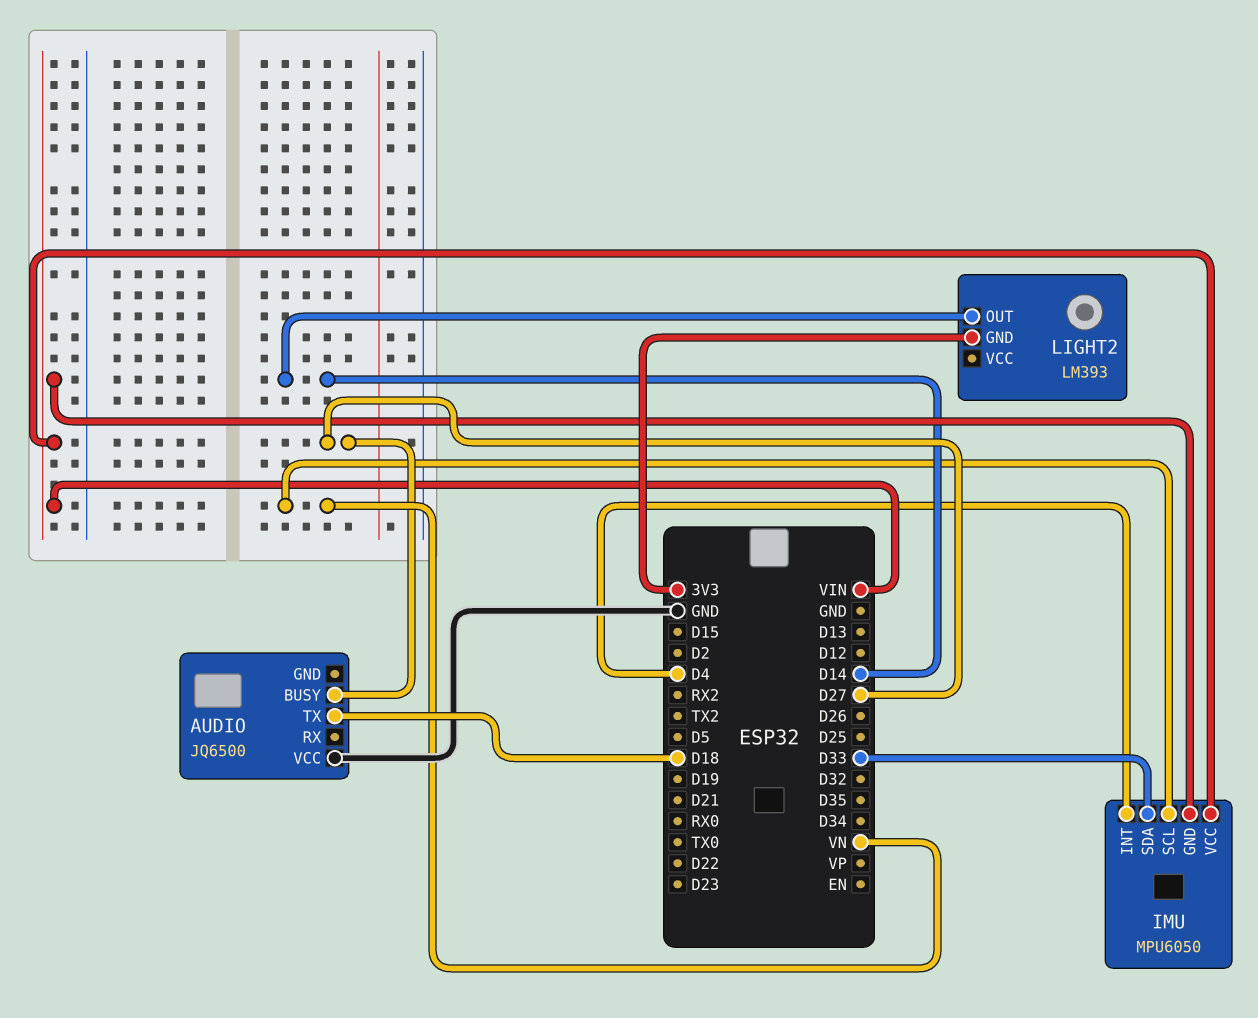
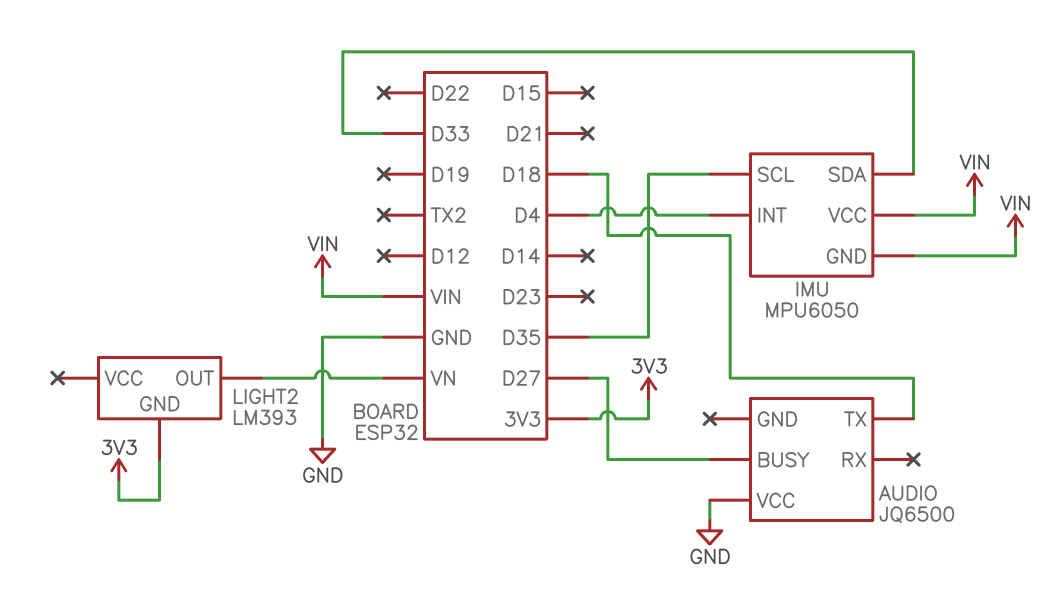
IMU pin SCL: VN -> D35
LIGHT2 pin OUT: D14 -> VN

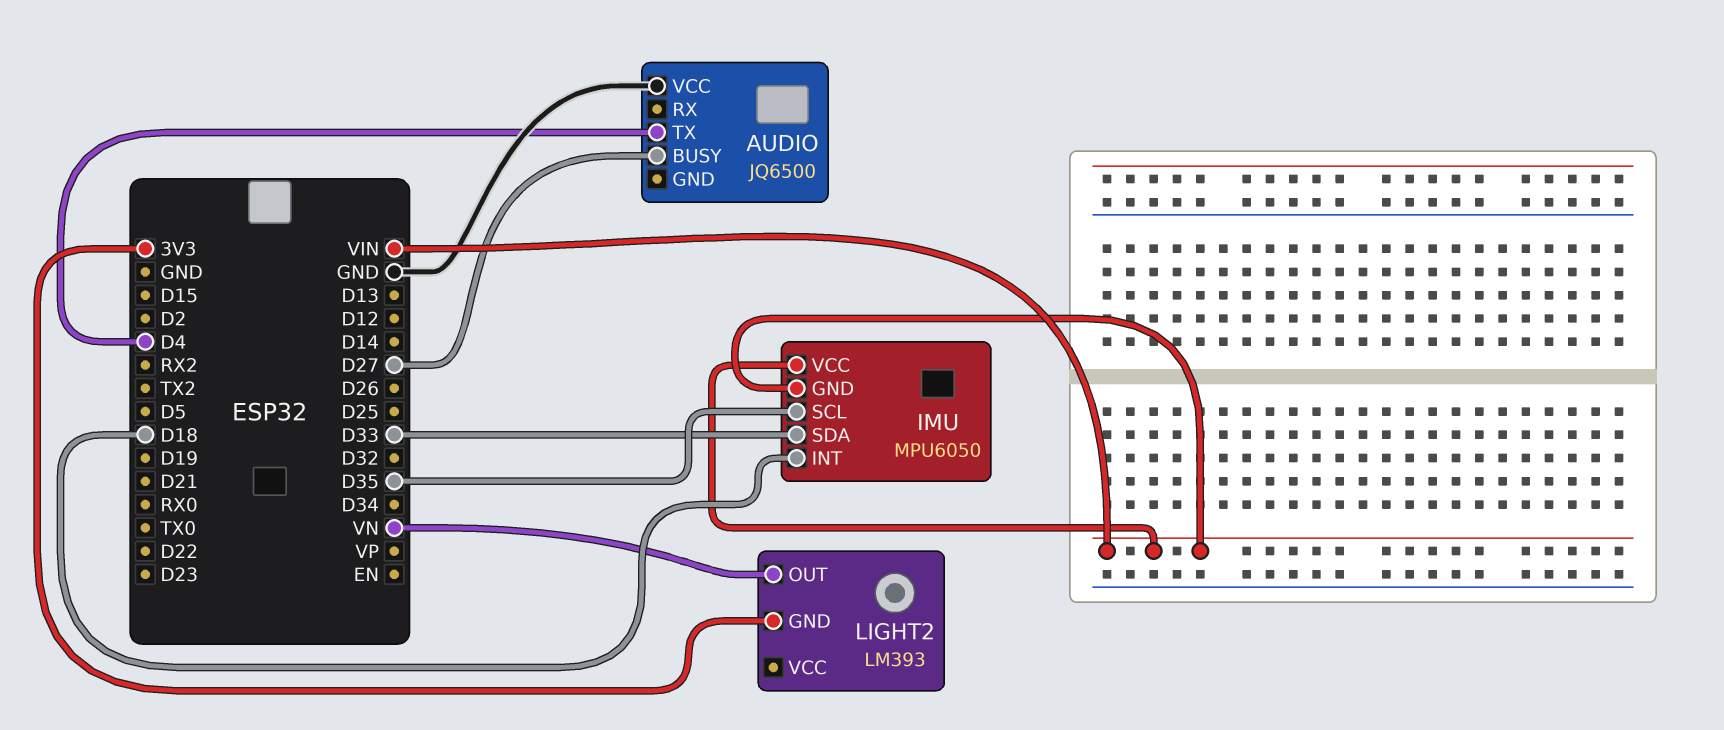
AUDIO pin TX: D18 -> D4
IMU pin INT: D4 -> D18

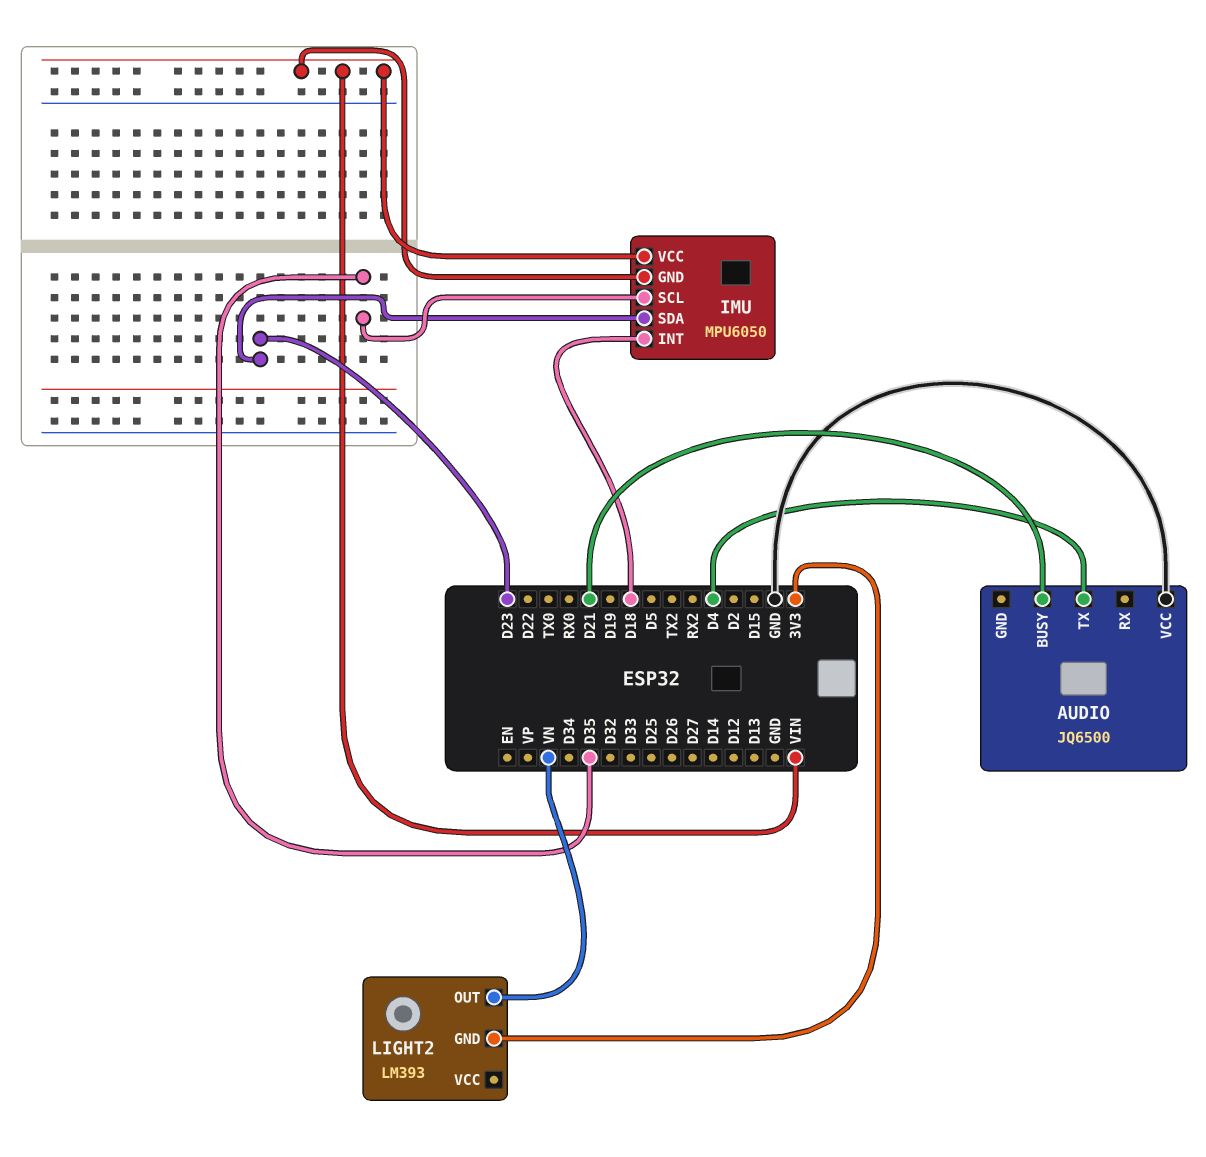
AUDIO pin BUSY: D27 -> D21
IMU pin SDA: D33 -> D23

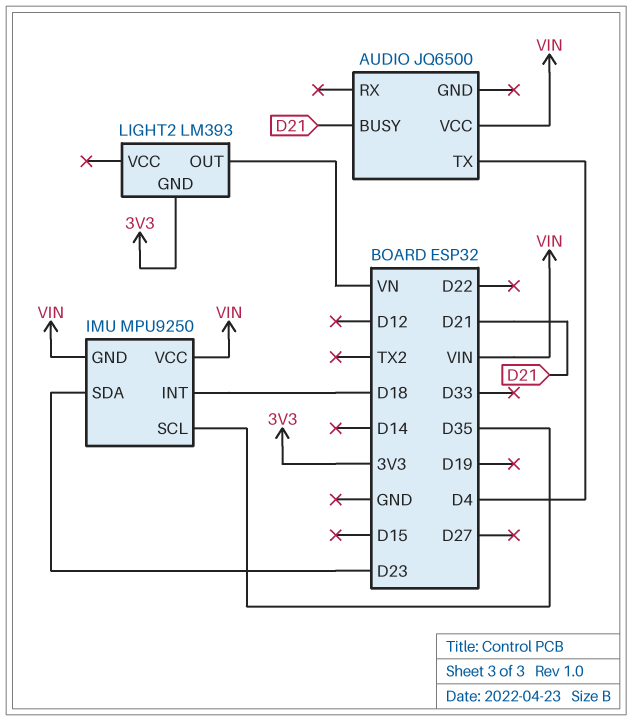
AUDIO pin VCC: GND -> VIN
IMU: MPU6050 -> MPU9250

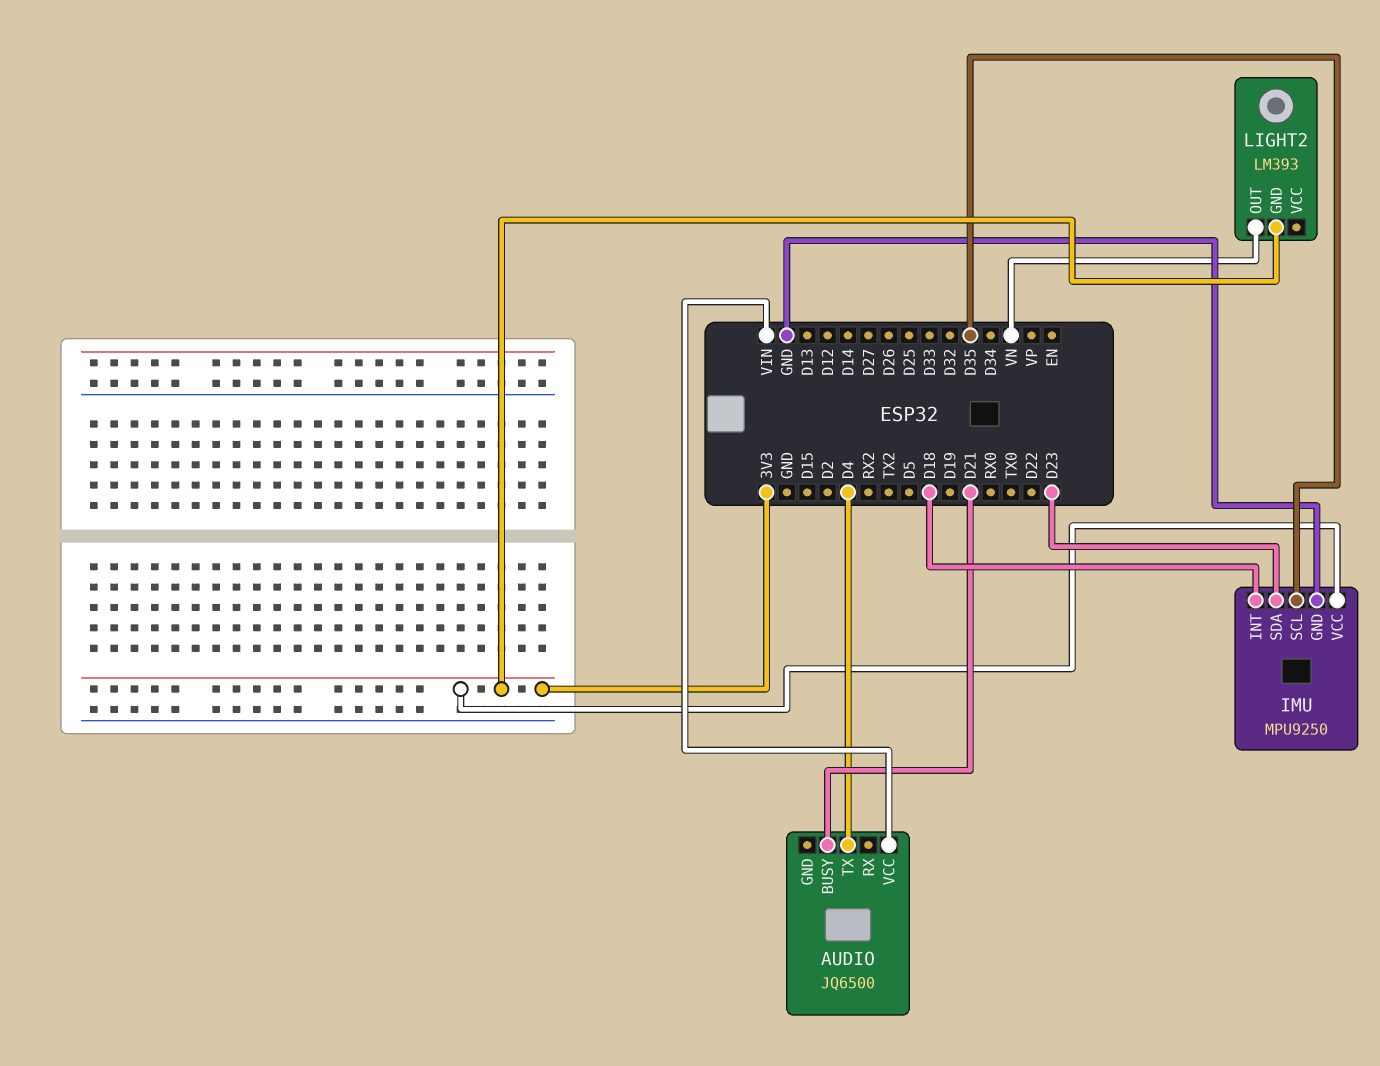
IMU pin GND: VIN -> GND
IMU pin VCC: VIN -> 3V3

